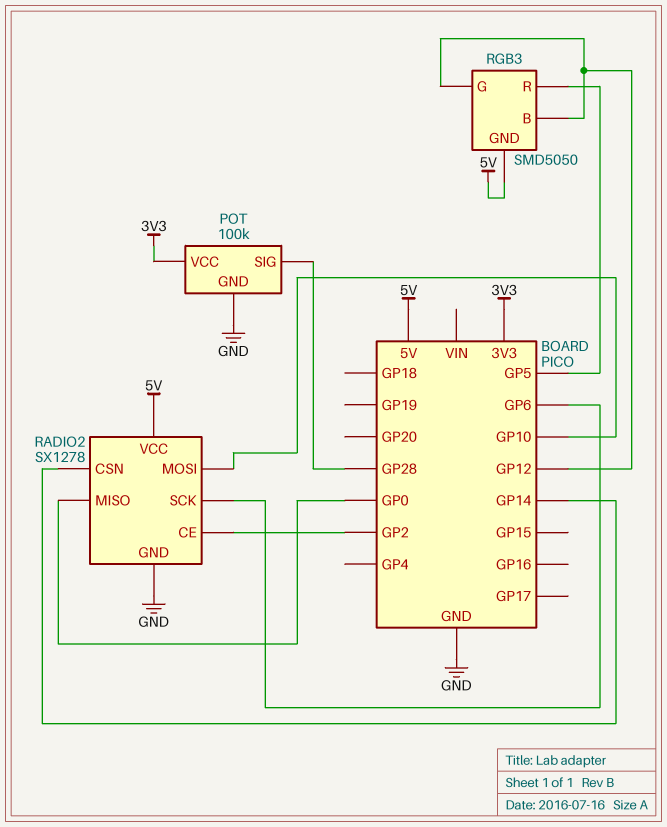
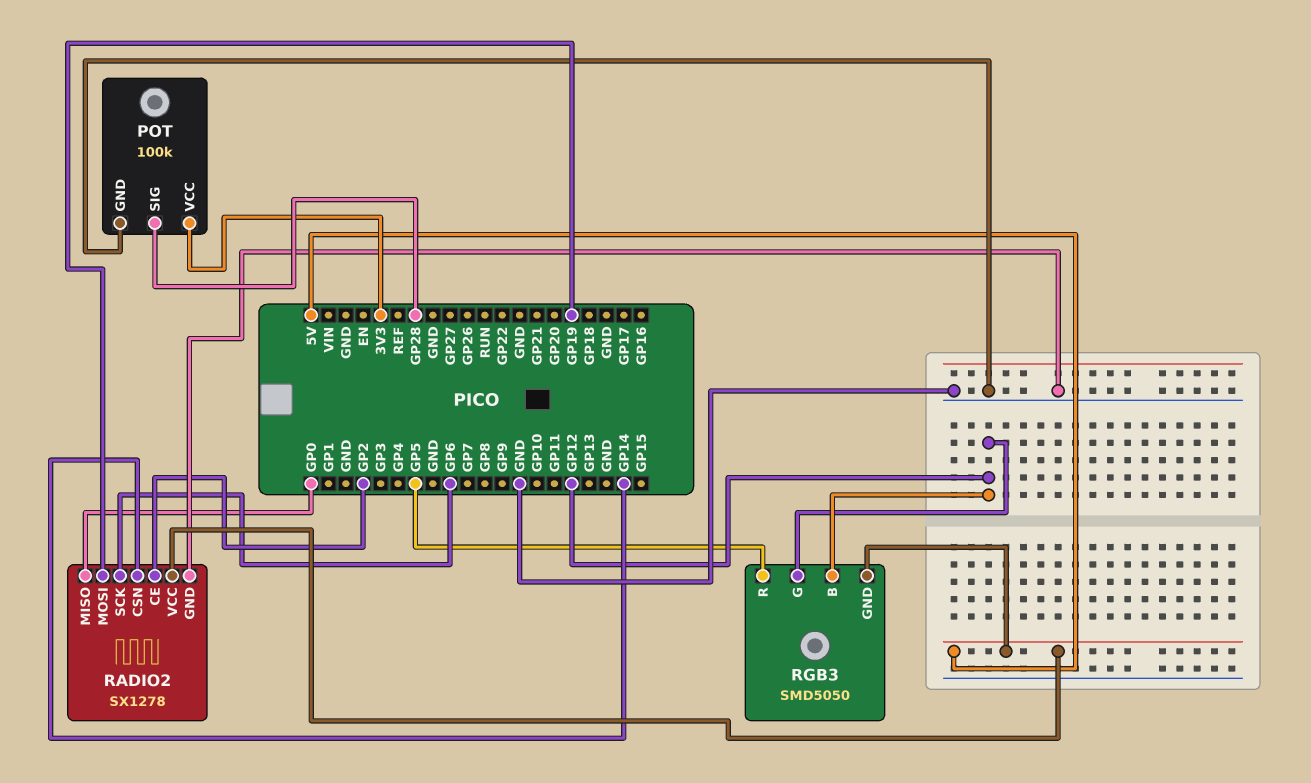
RADIO2 pin MOSI: GP10 -> GP19

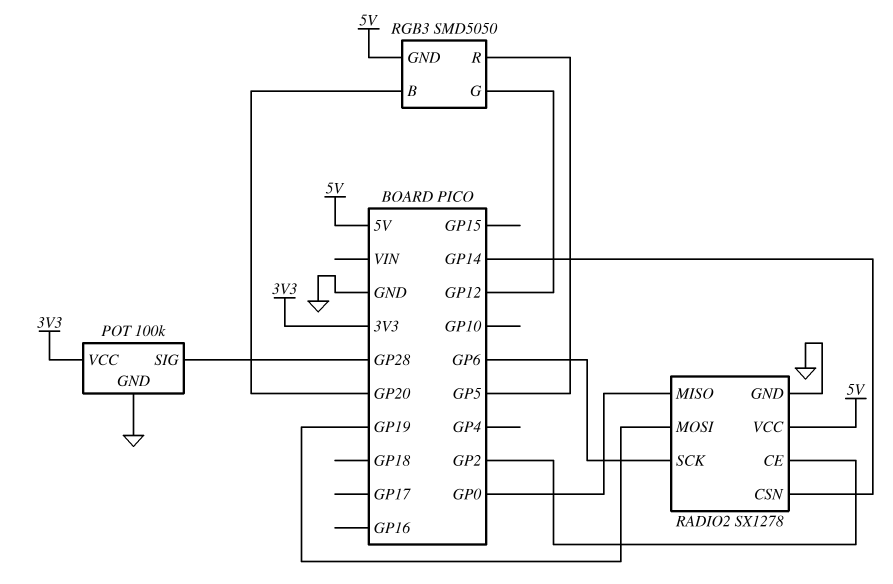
RGB3 pin B: GP12 -> GP20

